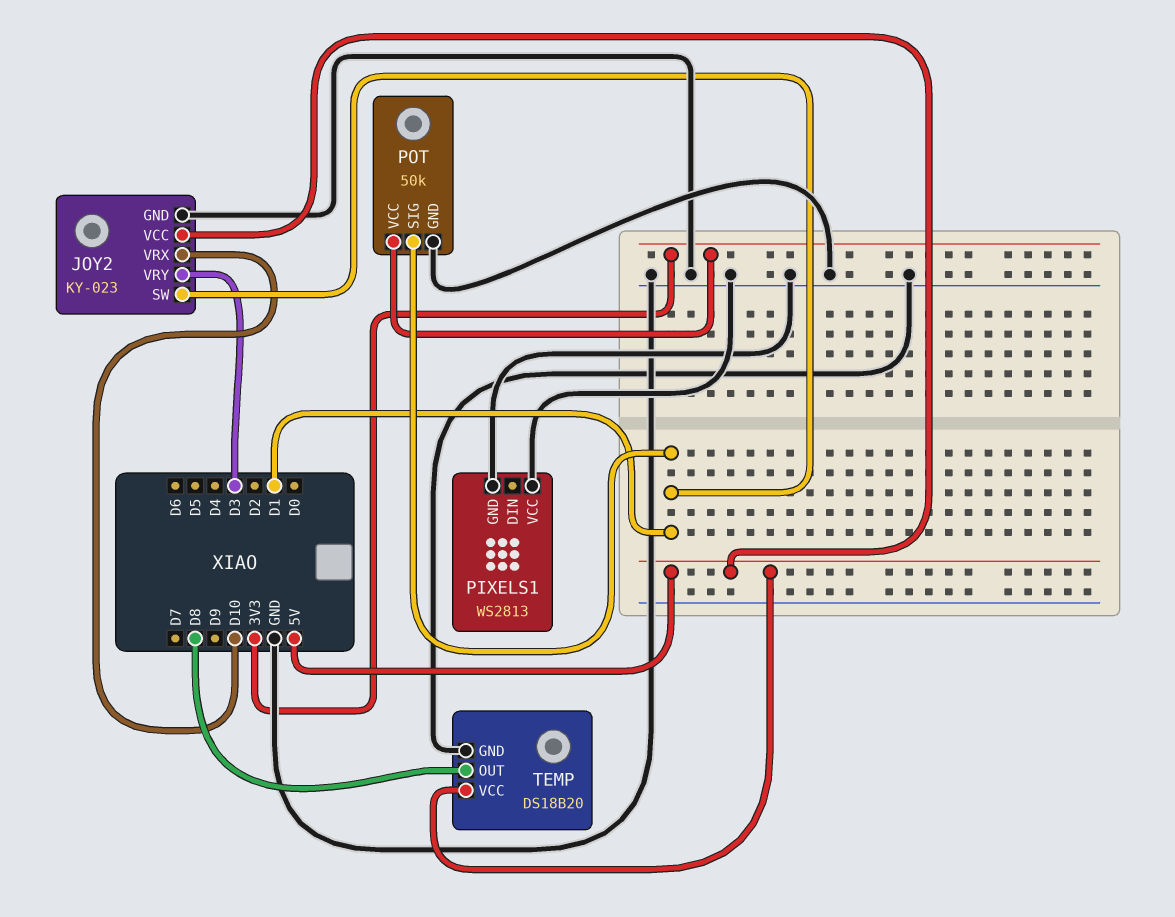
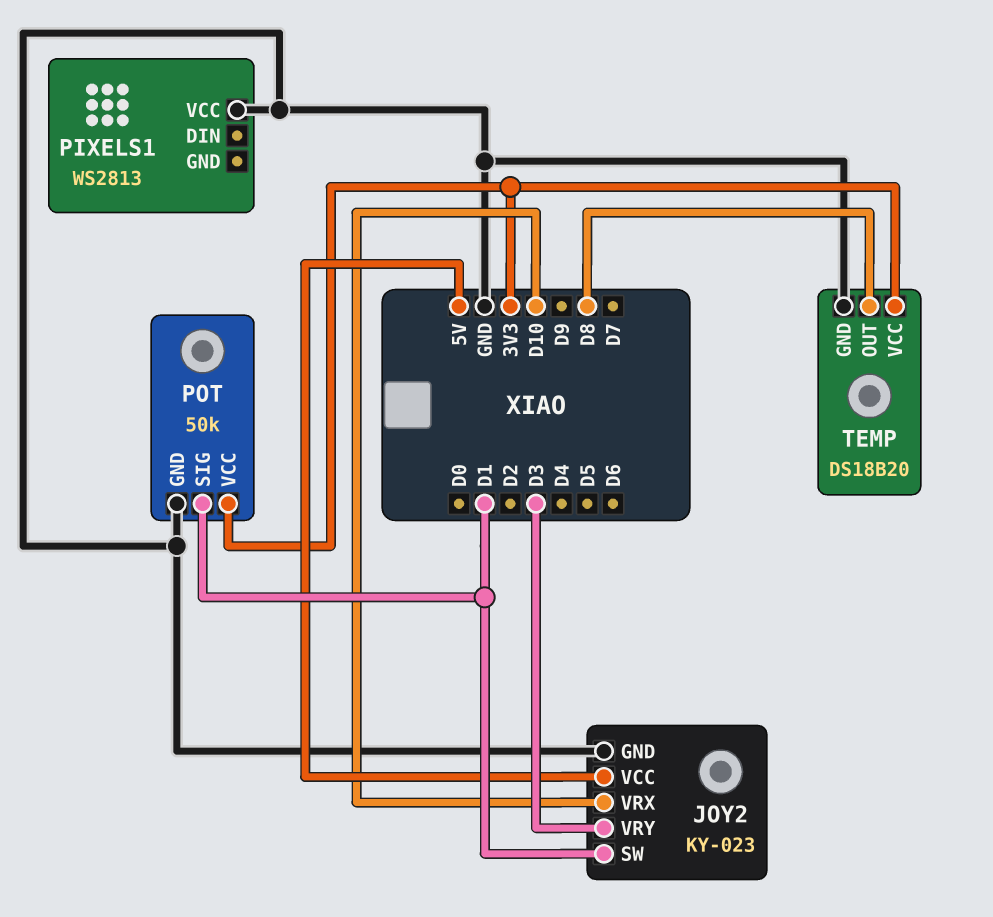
PIXELS1 pin GND: GND -> none
TEMP pin VCC: 5V -> 3V3

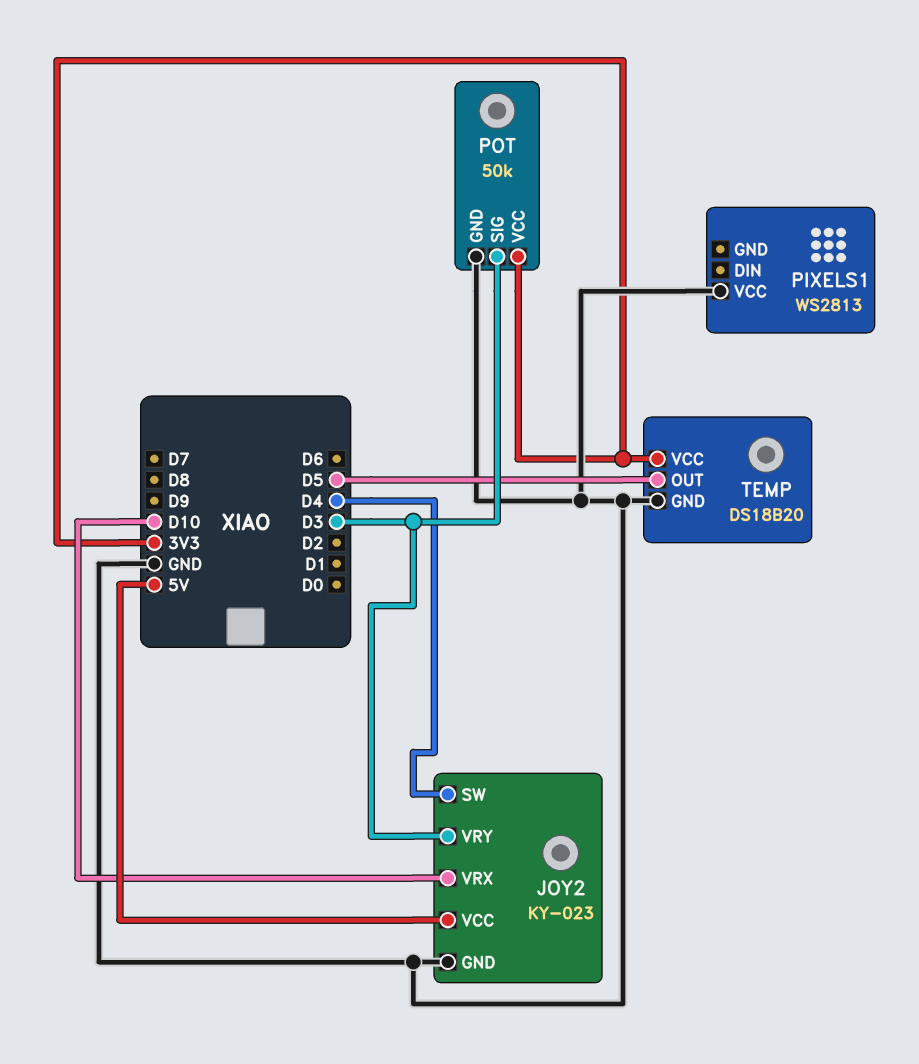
JOY2 pin SW: D1 -> D4
POT pin SIG: D1 -> D3
TEMP pin OUT: D8 -> D5

